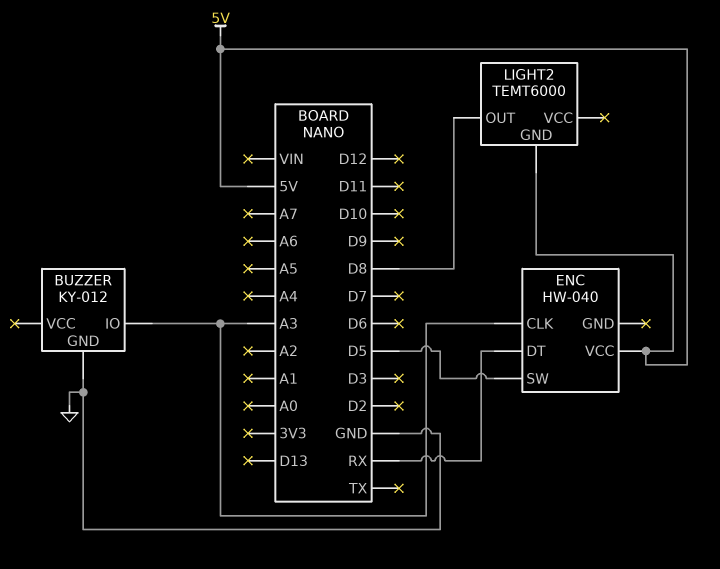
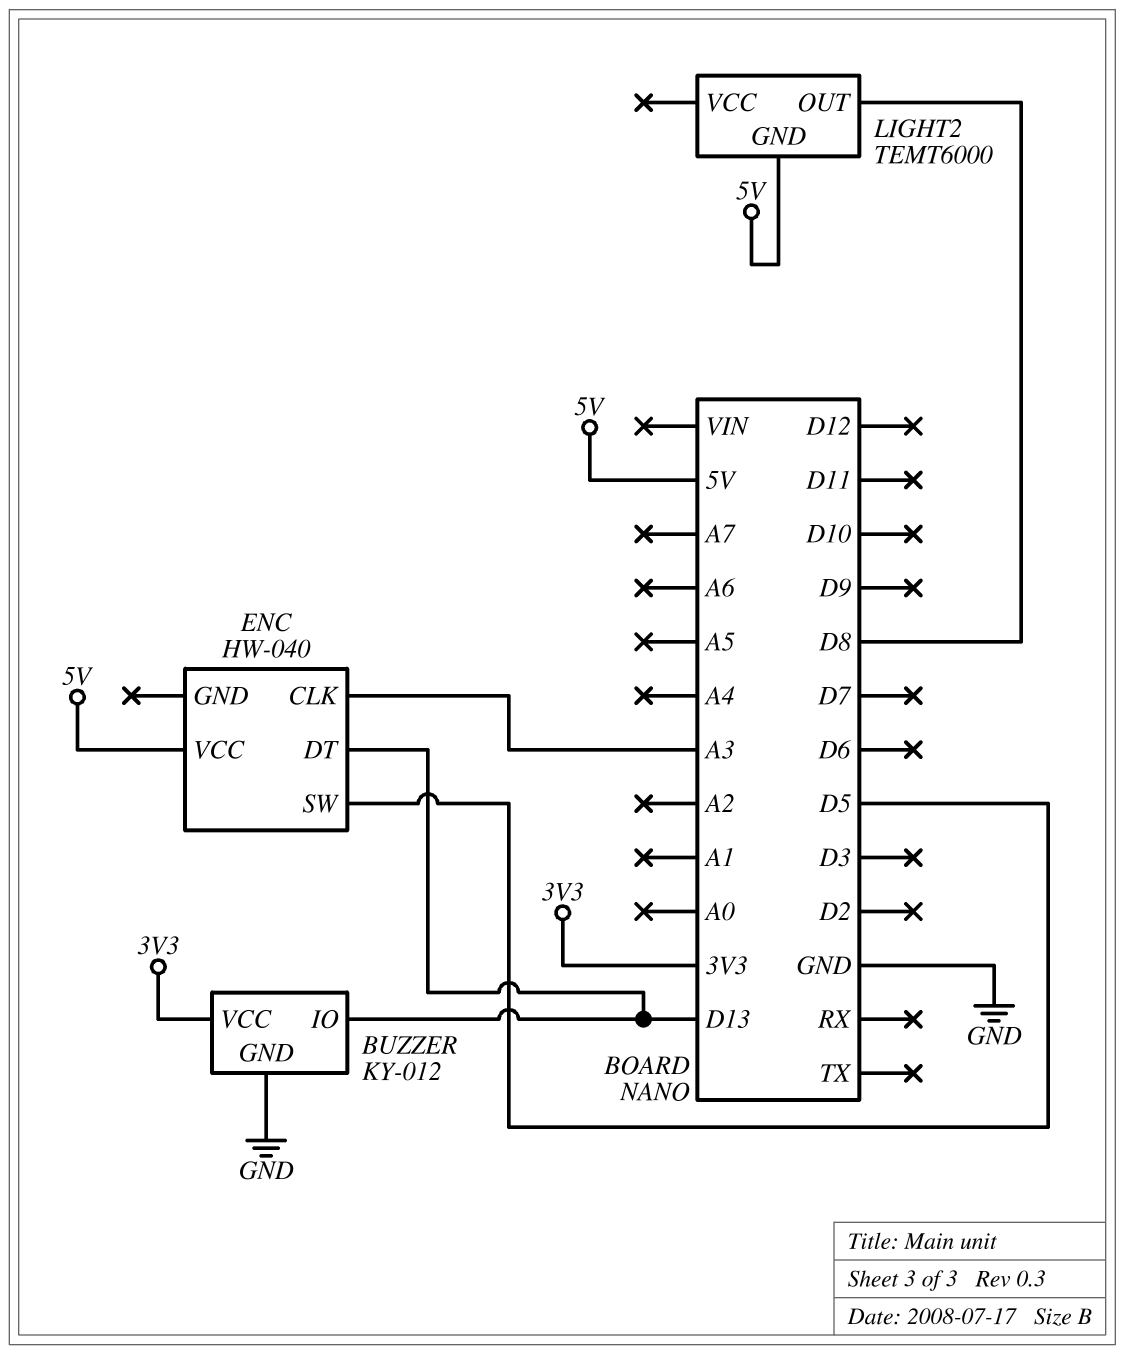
BUZZER pin IO: A3 -> D13
BUZZER pin VCC: none -> 3V3
ENC pin DT: RX -> D13

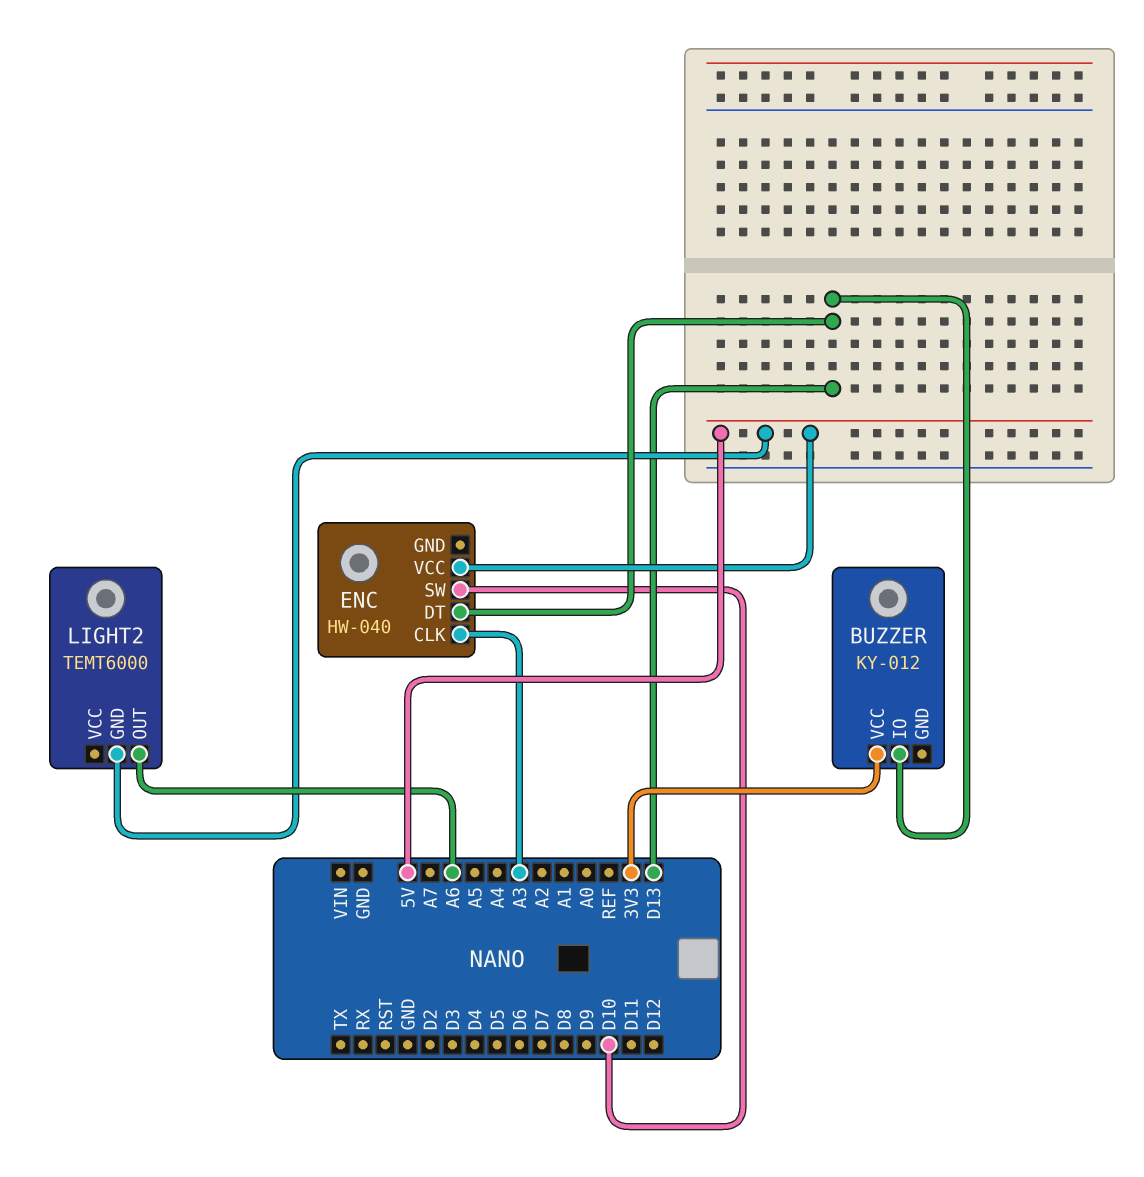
BUZZER pin GND: GND -> none
ENC pin SW: D5 -> D10
LIGHT2 pin OUT: D8 -> A6

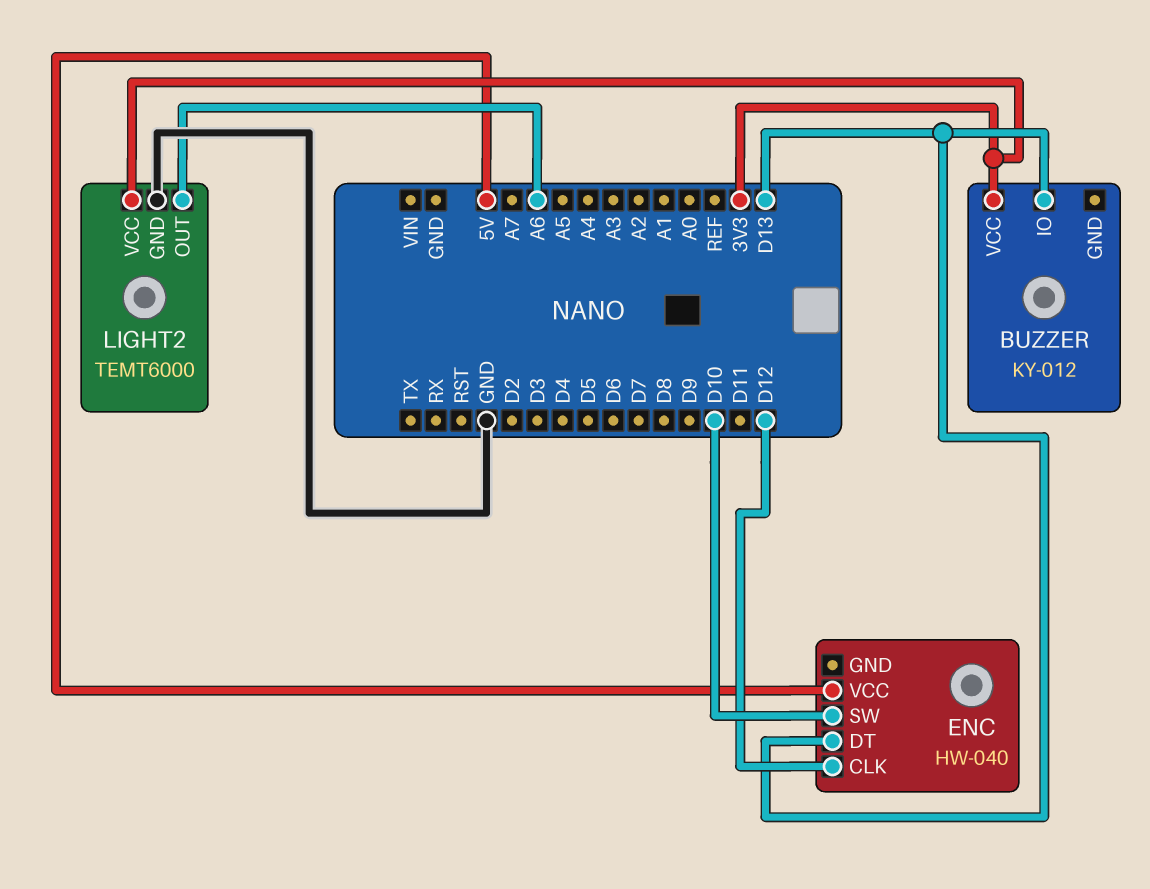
ENC pin CLK: A3 -> D12
LIGHT2 pin GND: 5V -> GND
LIGHT2 pin VCC: none -> 3V3

